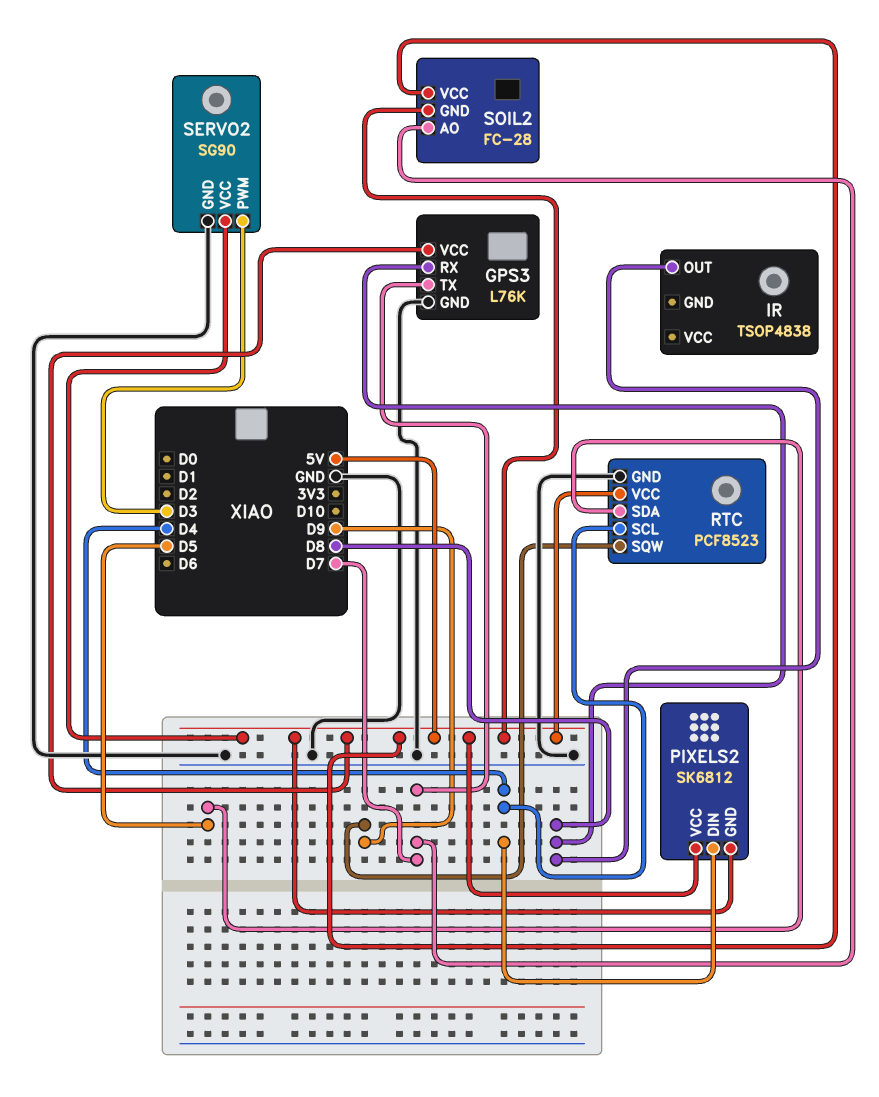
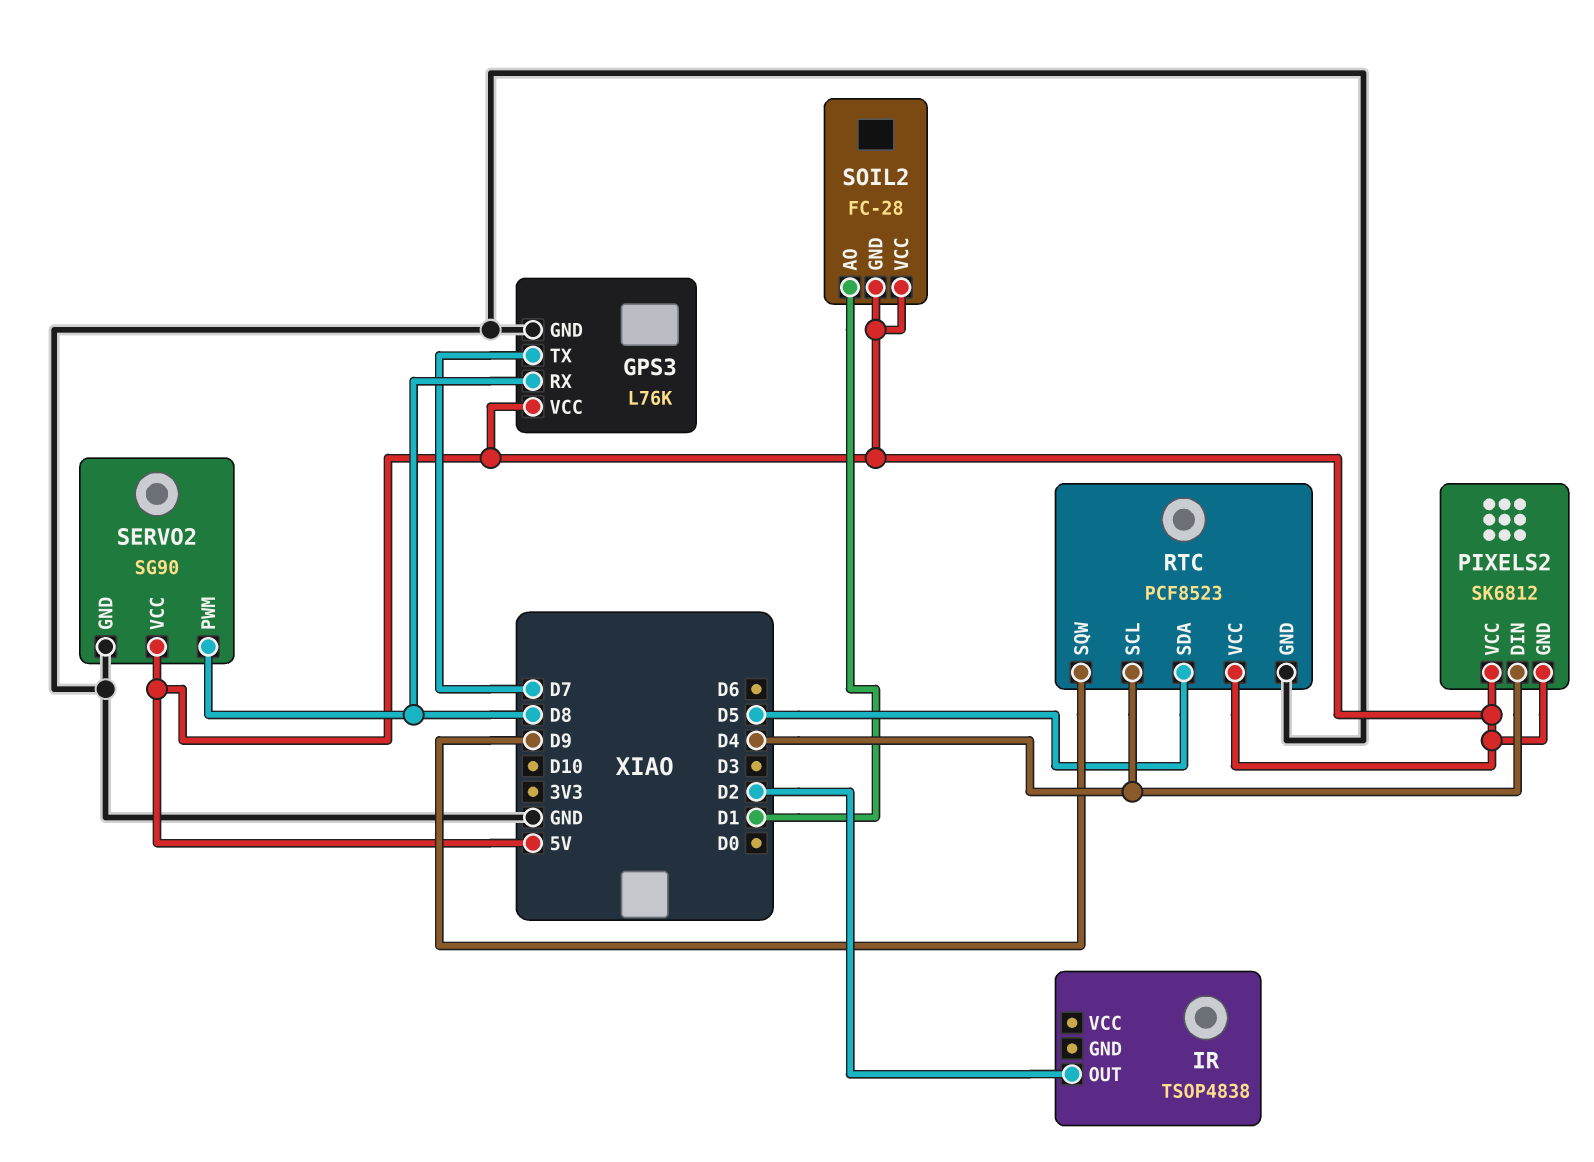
IR pin OUT: D8 -> D2
SERVO2 pin PWM: D3 -> D8
SOIL2 pin AO: D7 -> D1

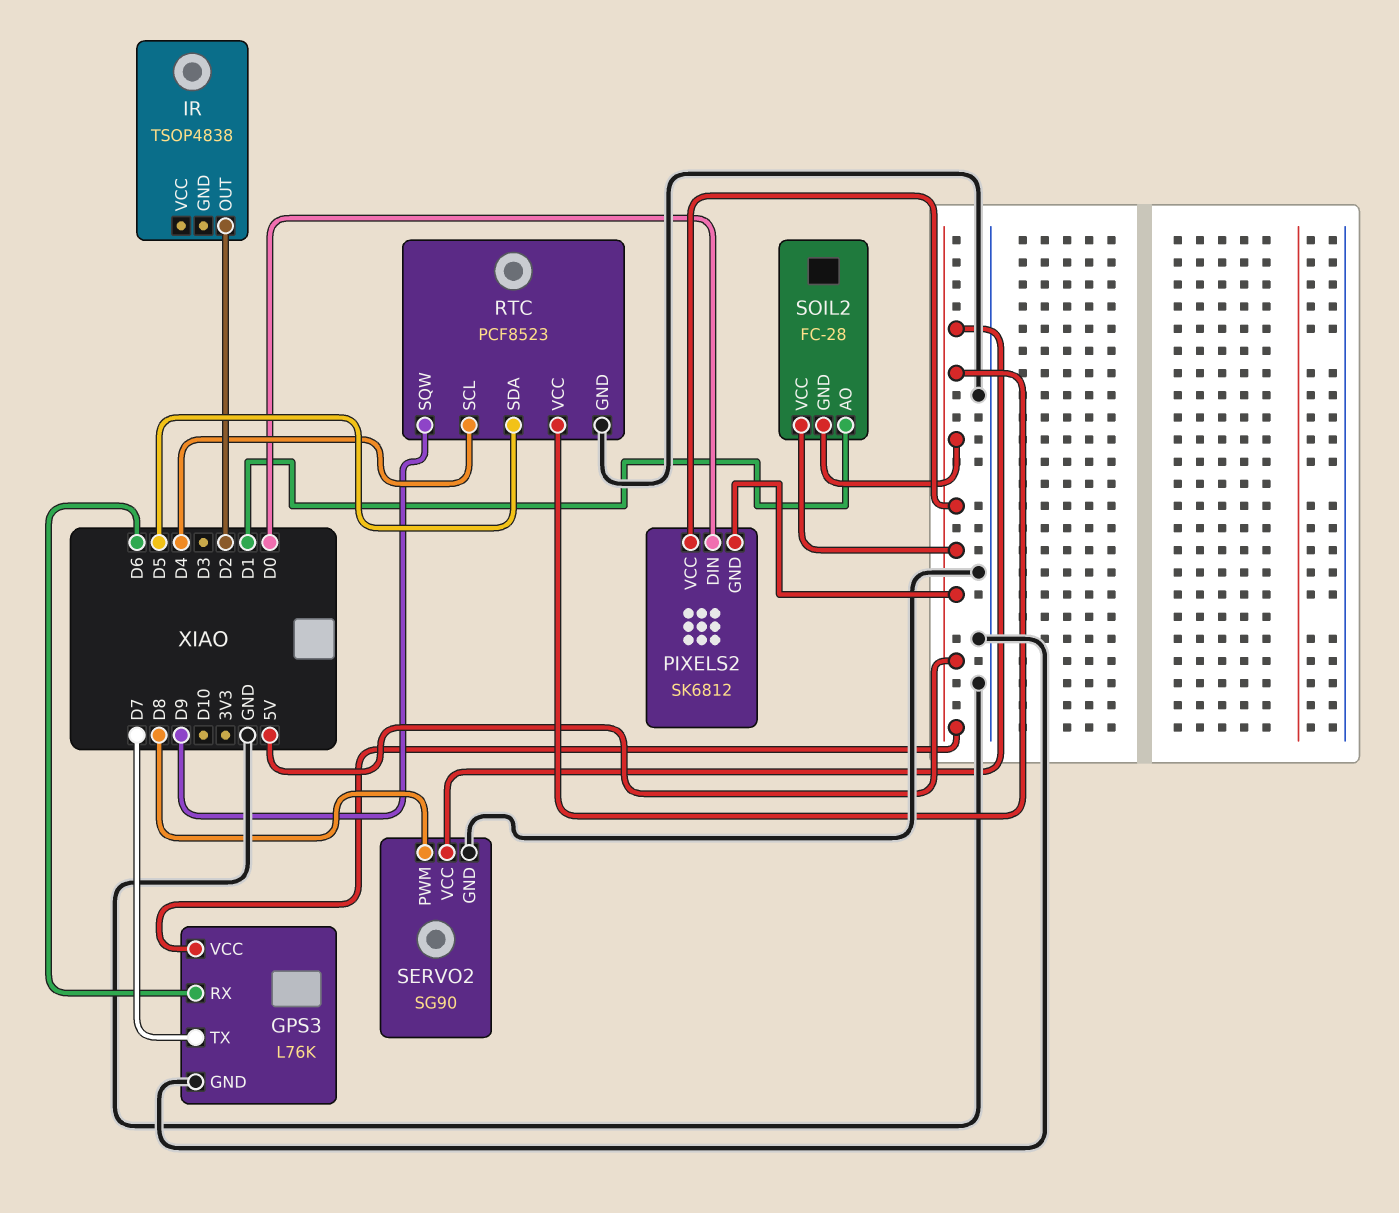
GPS3 pin RX: D8 -> D6
PIXELS2 pin DIN: D4 -> D0

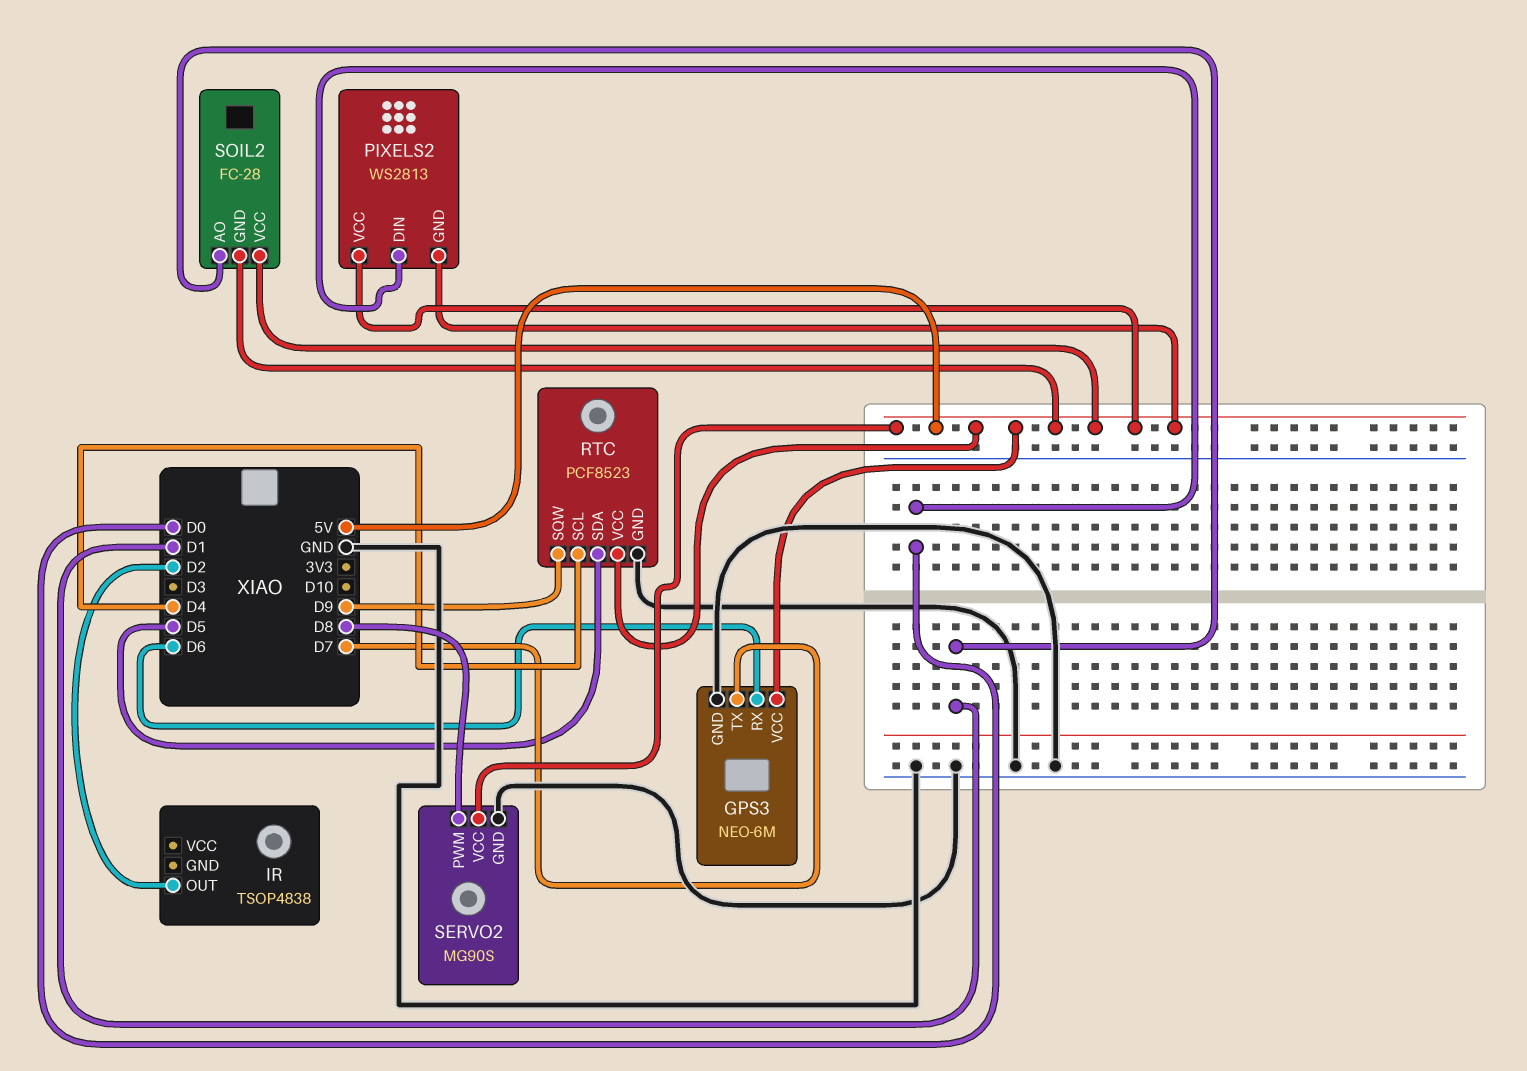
GPS3: L76K -> NEO-6M
PIXELS2: SK6812 -> WS2813
SERVO2: SG90 -> MG90S

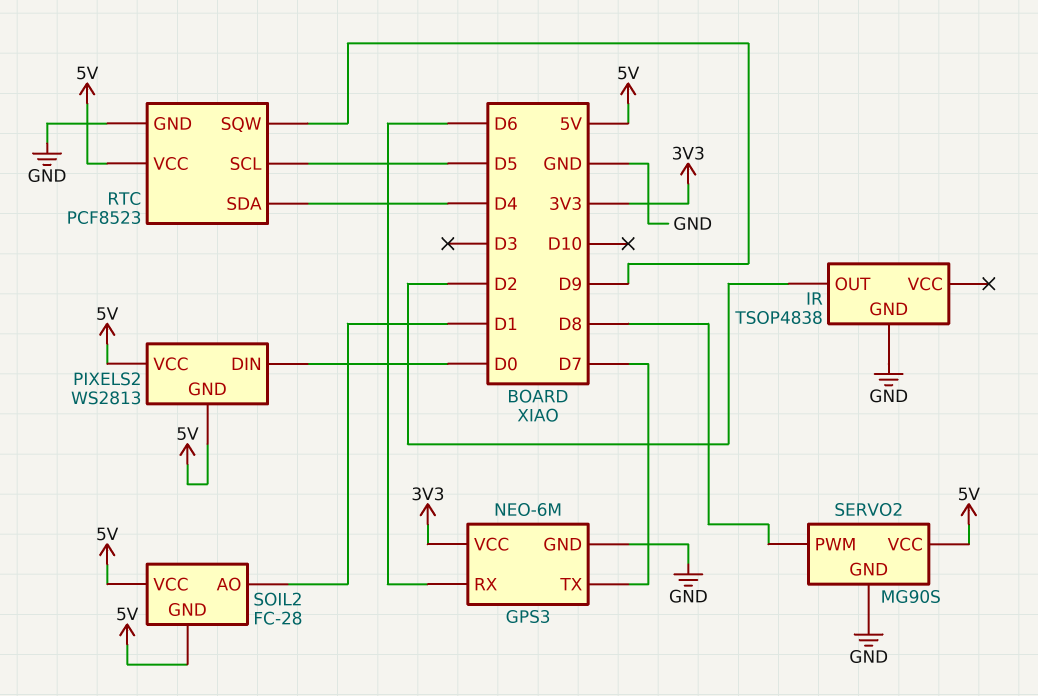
GPS3 pin VCC: 5V -> 3V3
IR pin GND: none -> GND
RTC pin SCL: D4 -> D5
RTC pin SDA: D5 -> D4

